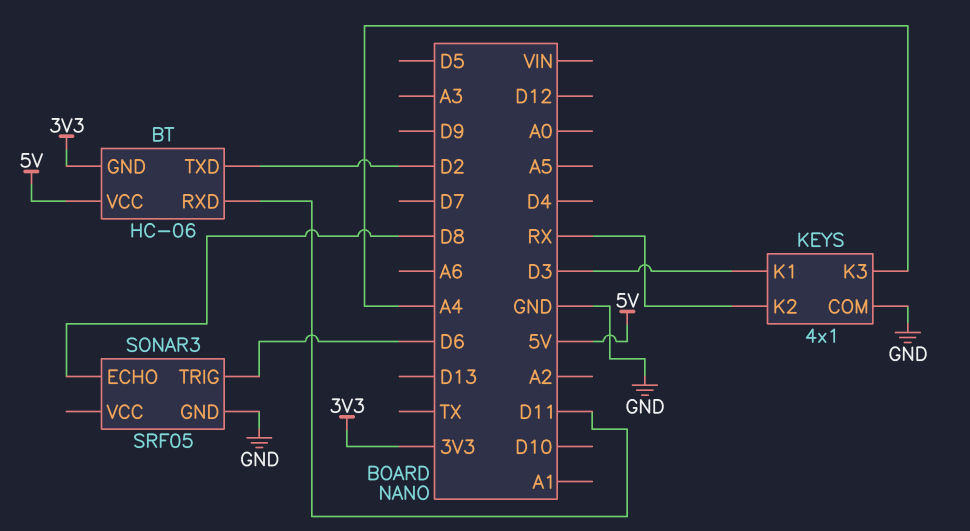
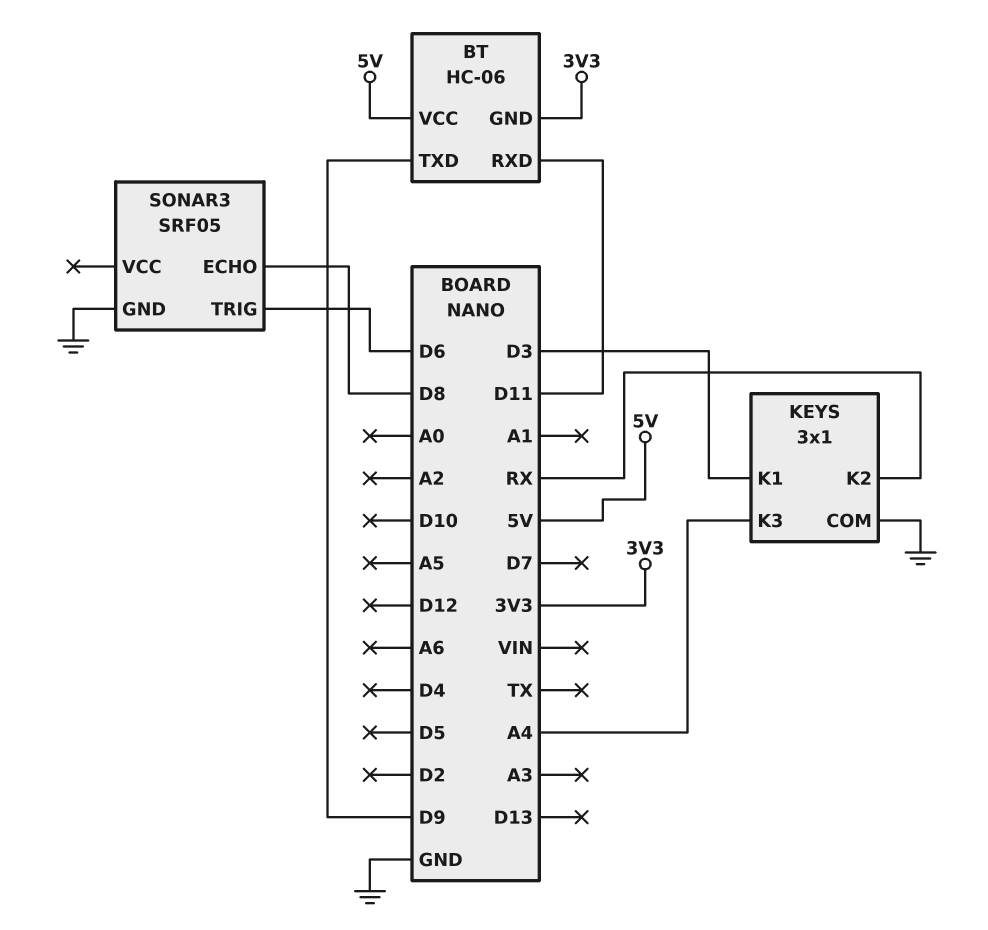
BT pin TXD: D2 -> D9
KEYS: 4x1 -> 3x1

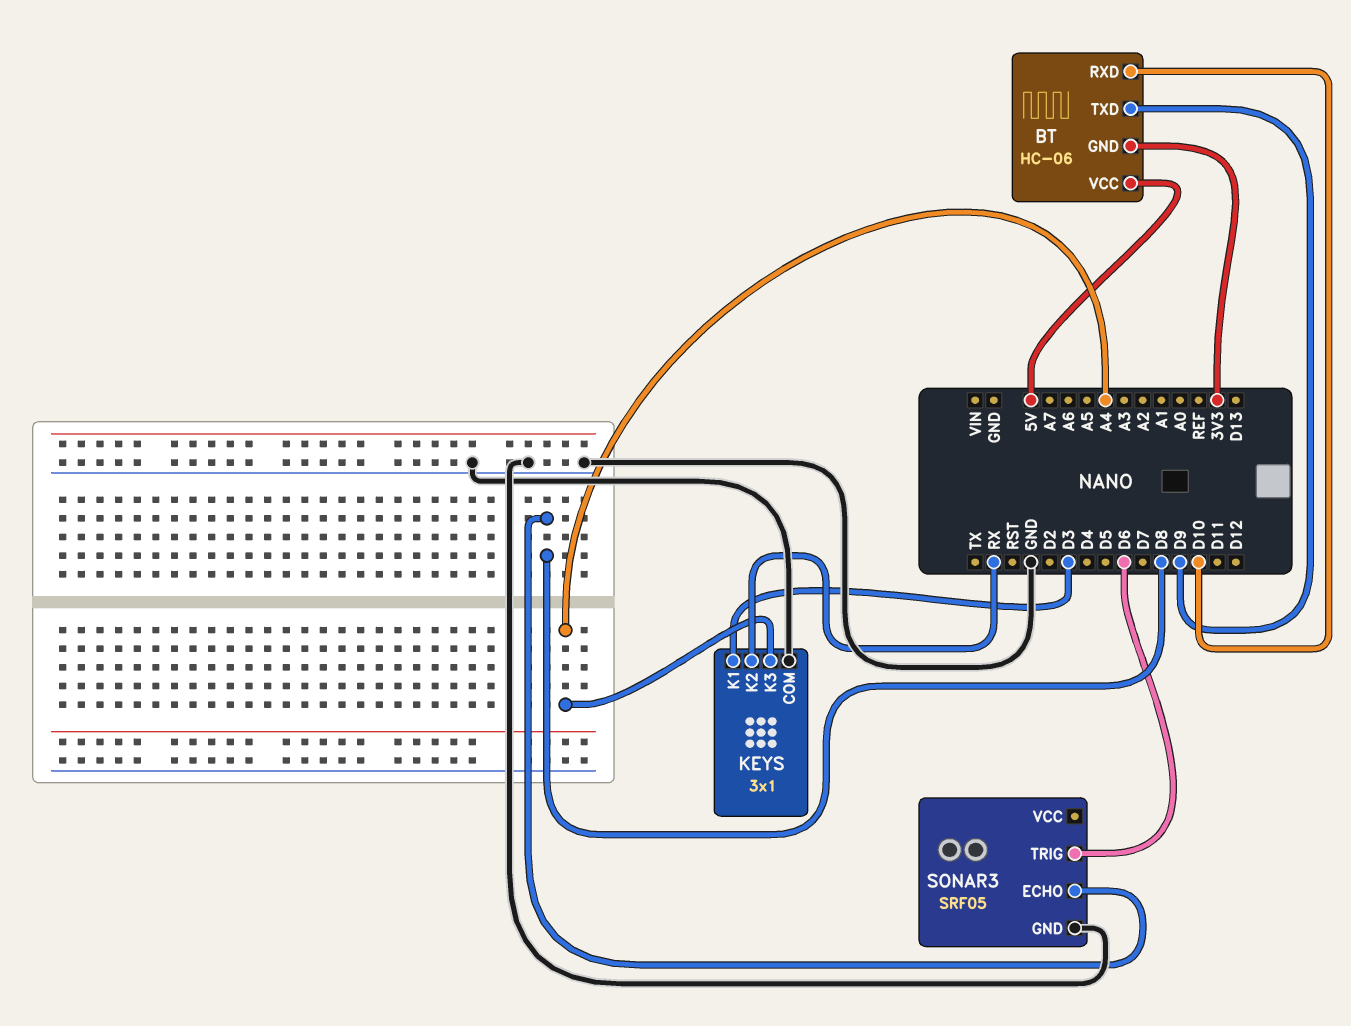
BT pin RXD: D11 -> D10

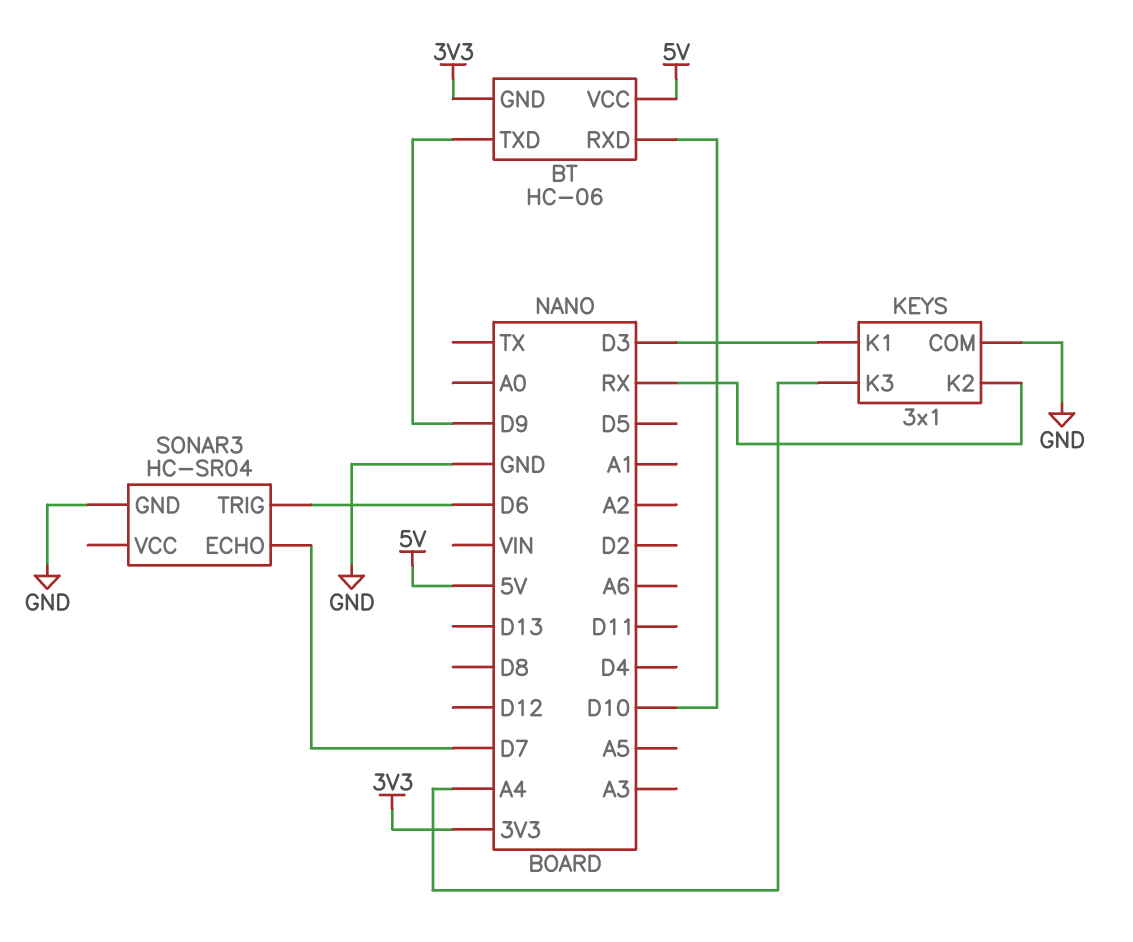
SONAR3: SRF05 -> HC-SR04
SONAR3 pin ECHO: D8 -> D7

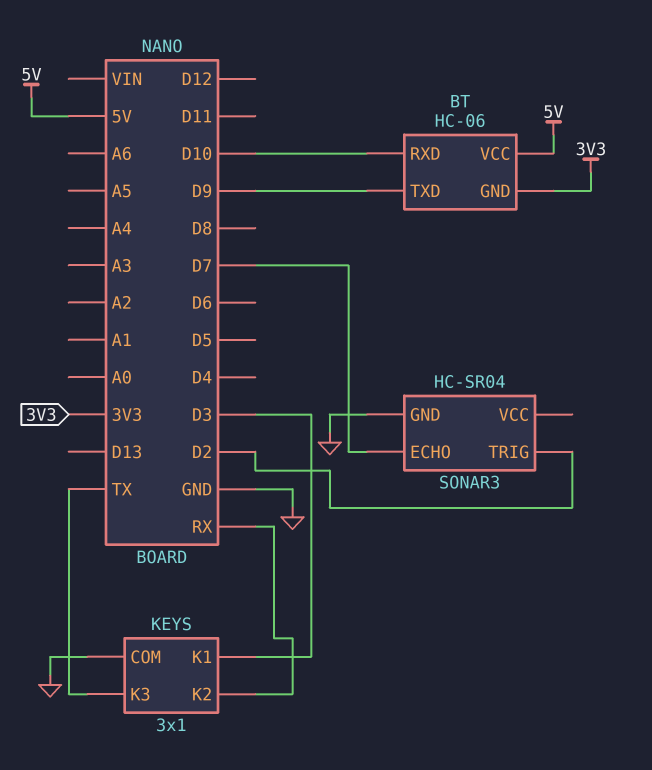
KEYS pin K3: A4 -> TX
SONAR3 pin TRIG: D6 -> D2

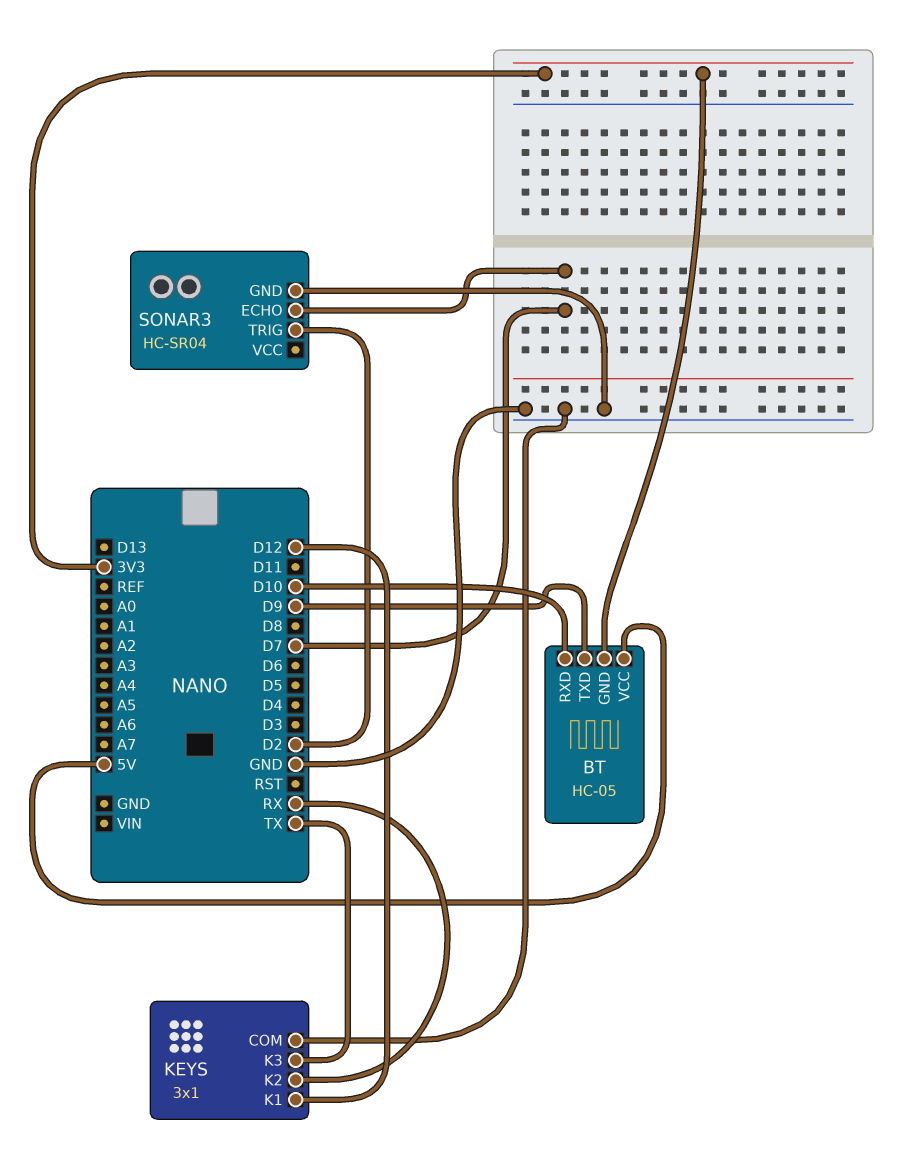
BT: HC-06 -> HC-05
KEYS pin K1: D3 -> D12

